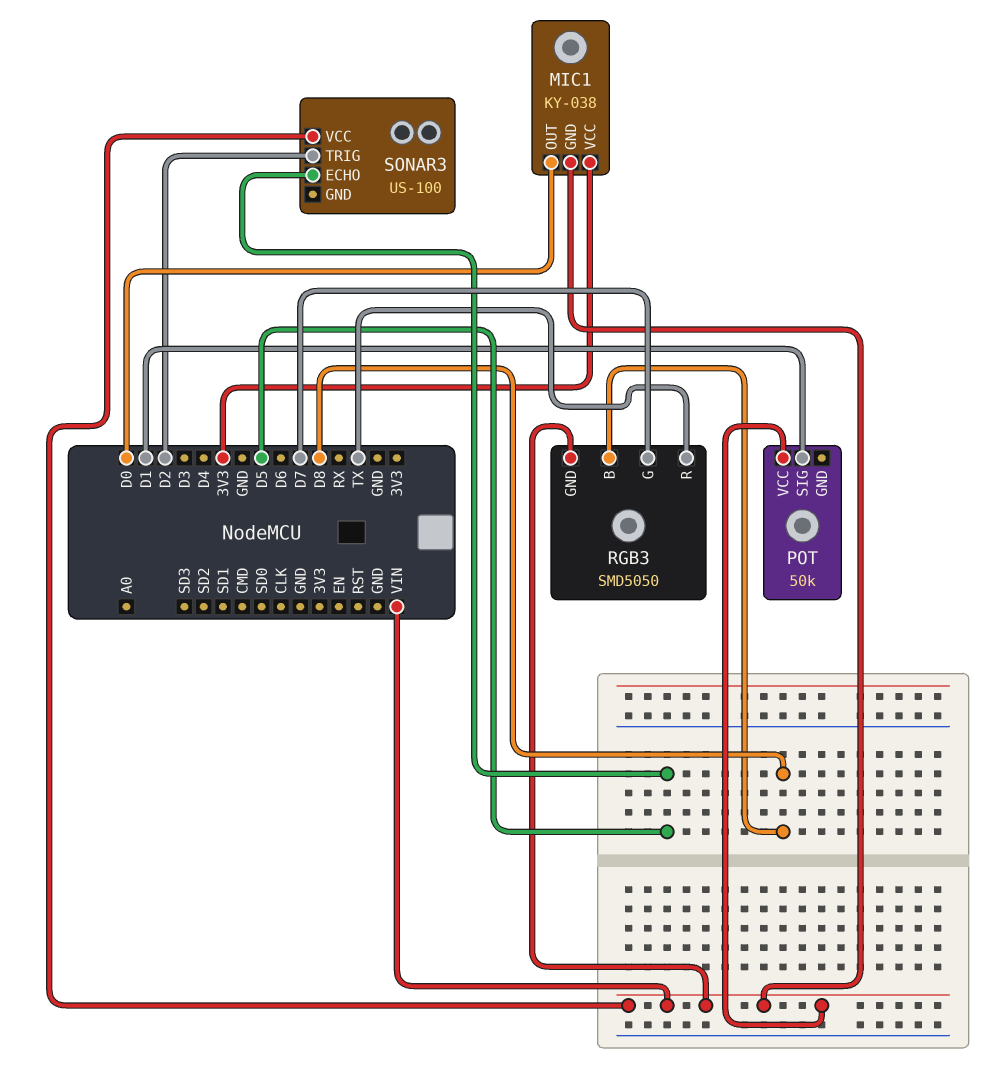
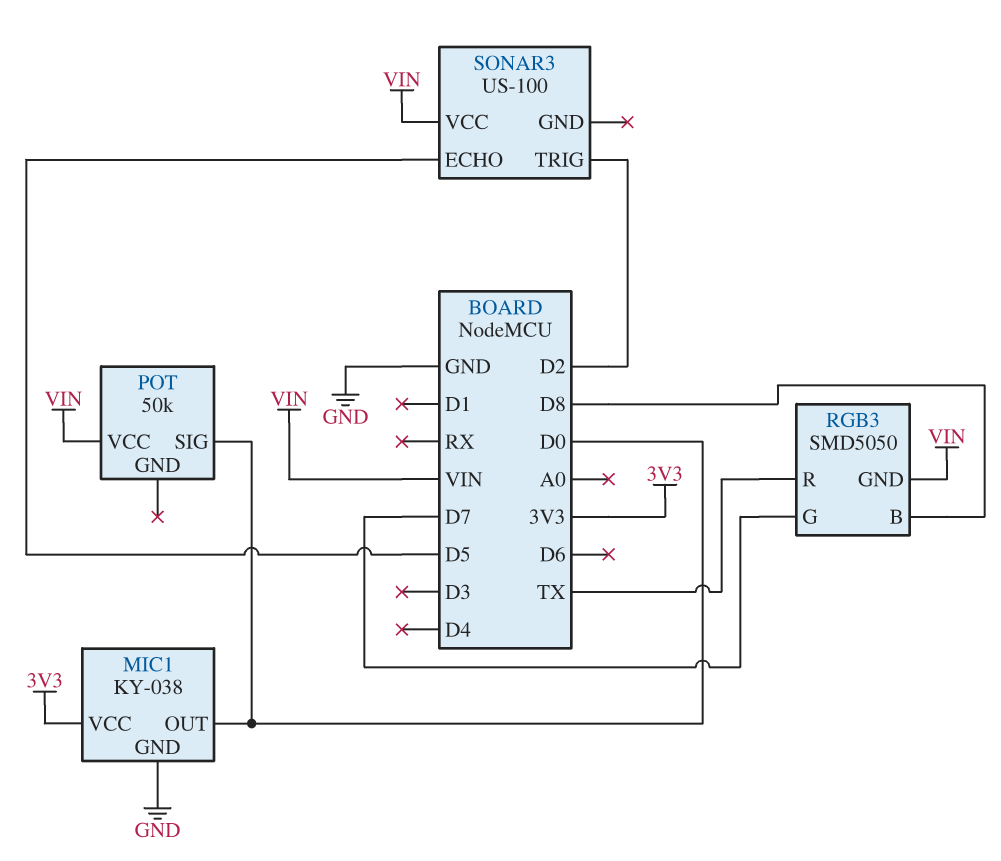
MIC1 pin GND: VIN -> GND
POT pin SIG: D1 -> D0

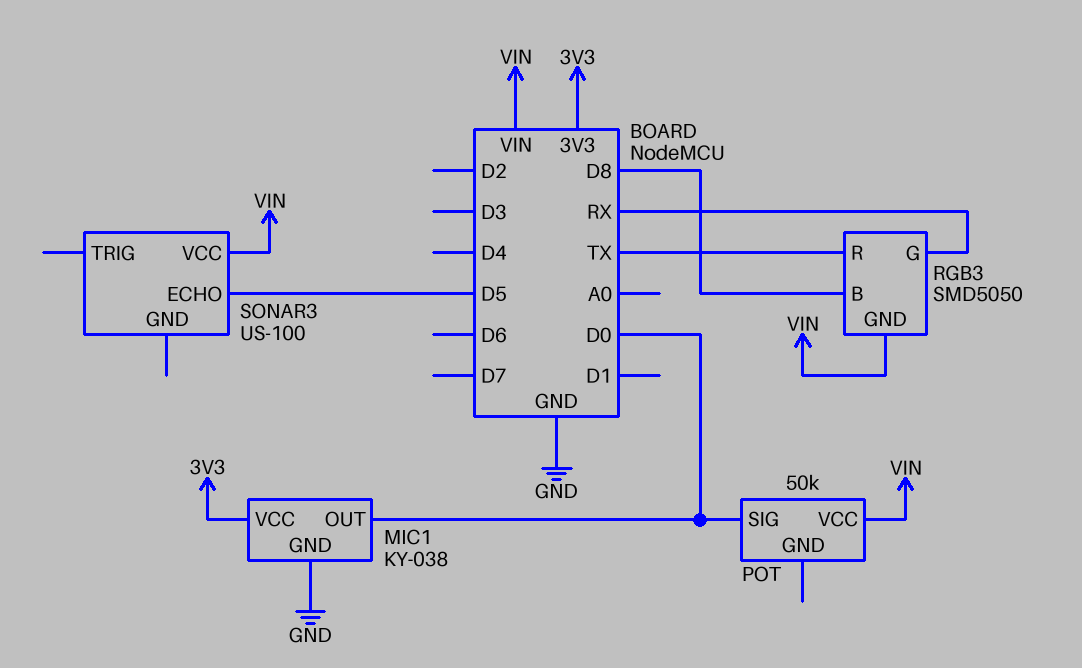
RGB3 pin G: D7 -> RX
SONAR3 pin TRIG: D2 -> none

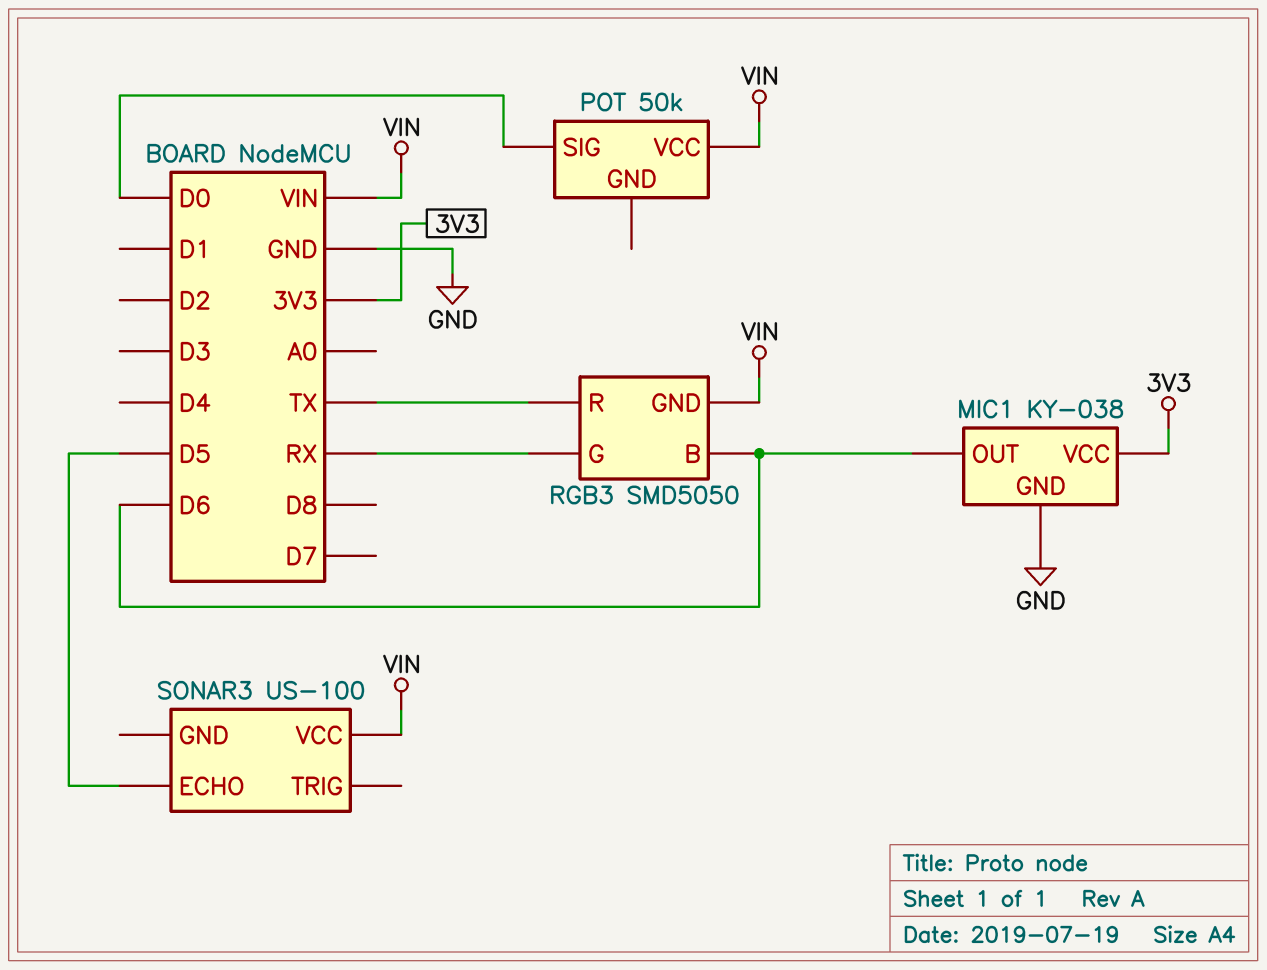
MIC1 pin OUT: D0 -> D6
RGB3 pin B: D8 -> D6

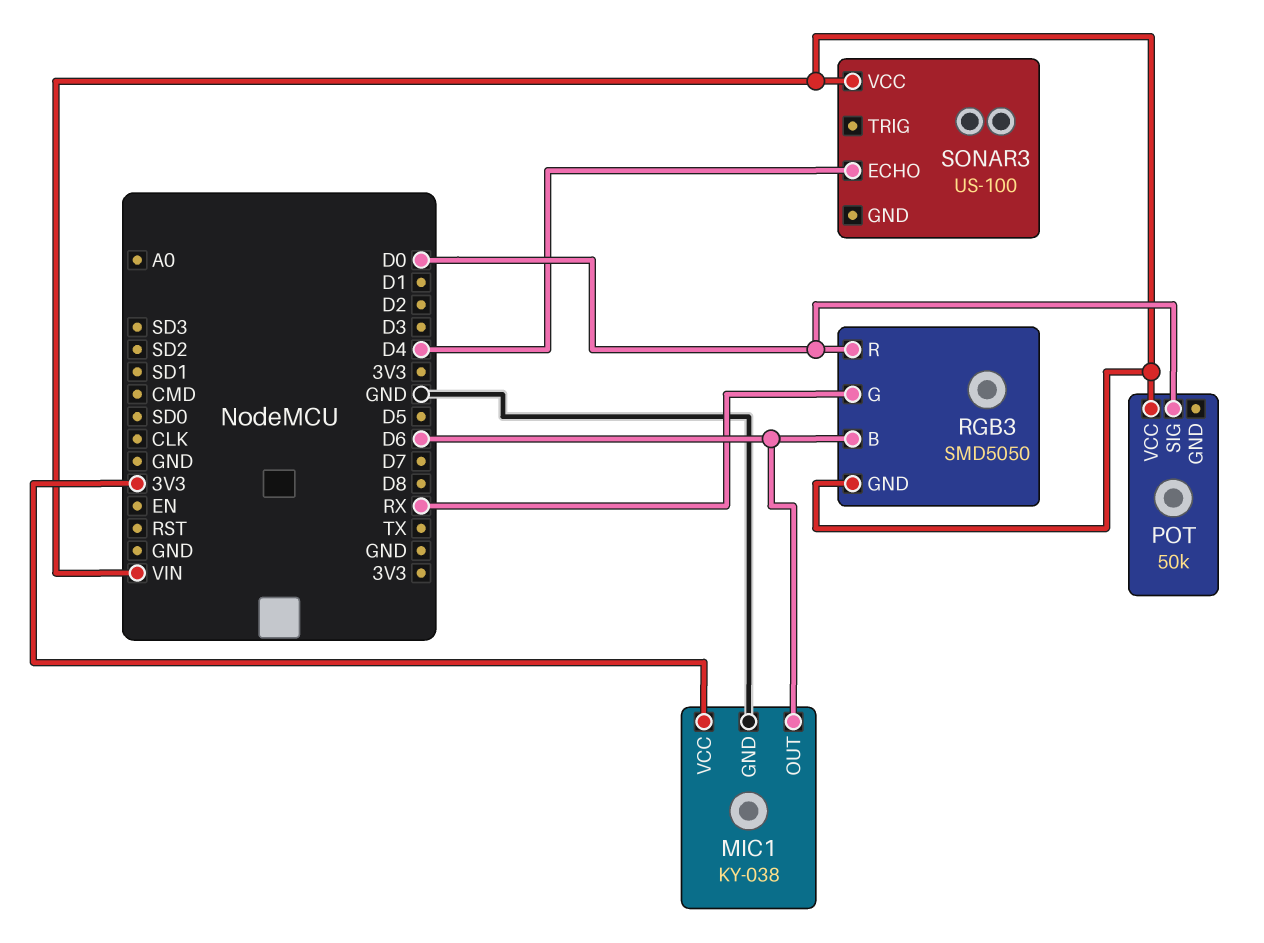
RGB3 pin R: TX -> D0
SONAR3 pin ECHO: D5 -> D4

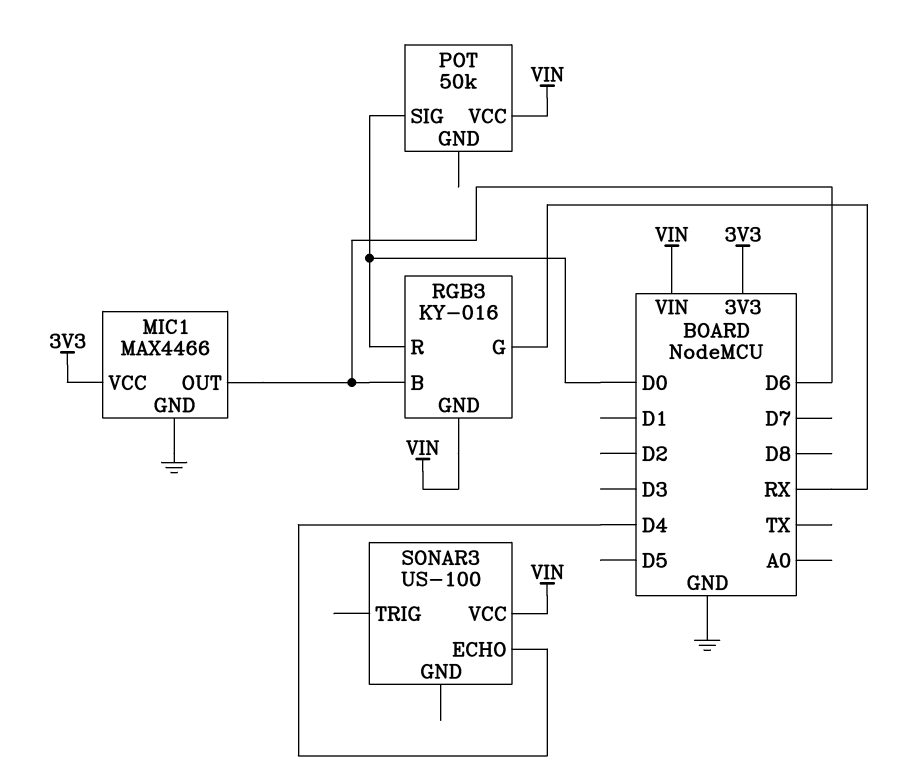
MIC1: KY-038 -> MAX4466
RGB3: SMD5050 -> KY-016

